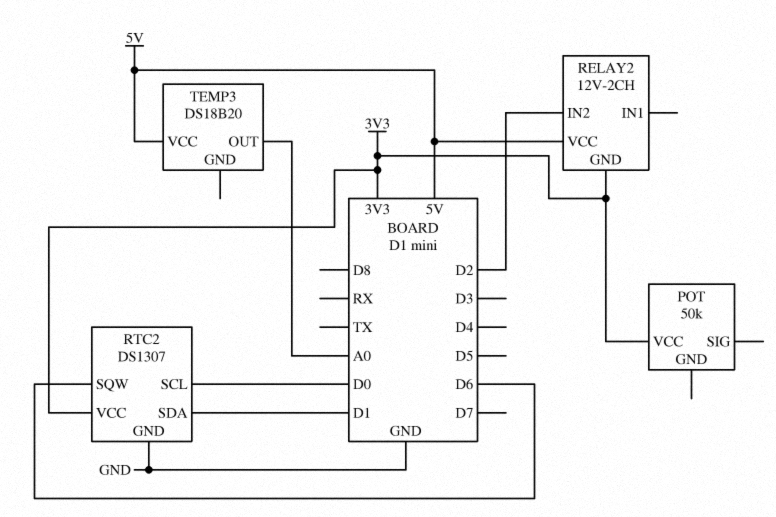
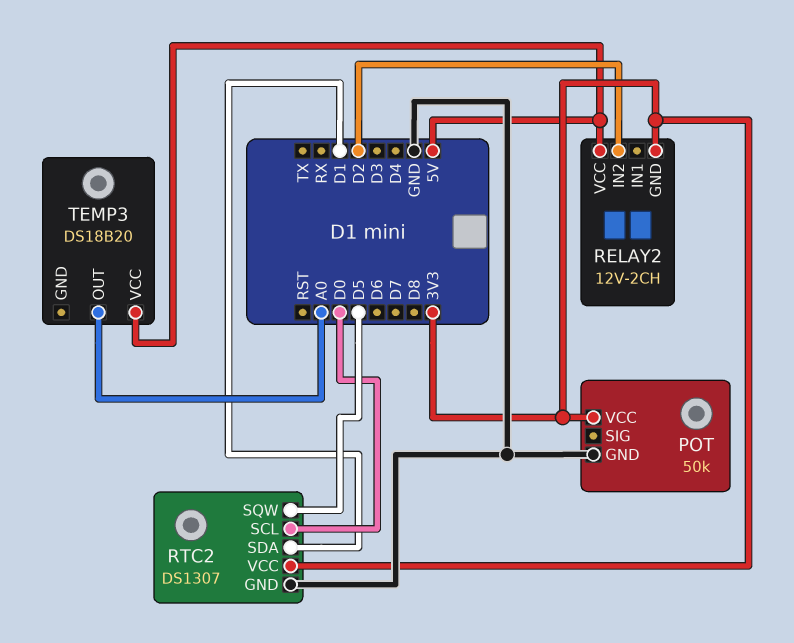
POT pin GND: none -> GND
RTC2 pin SQW: D6 -> D5

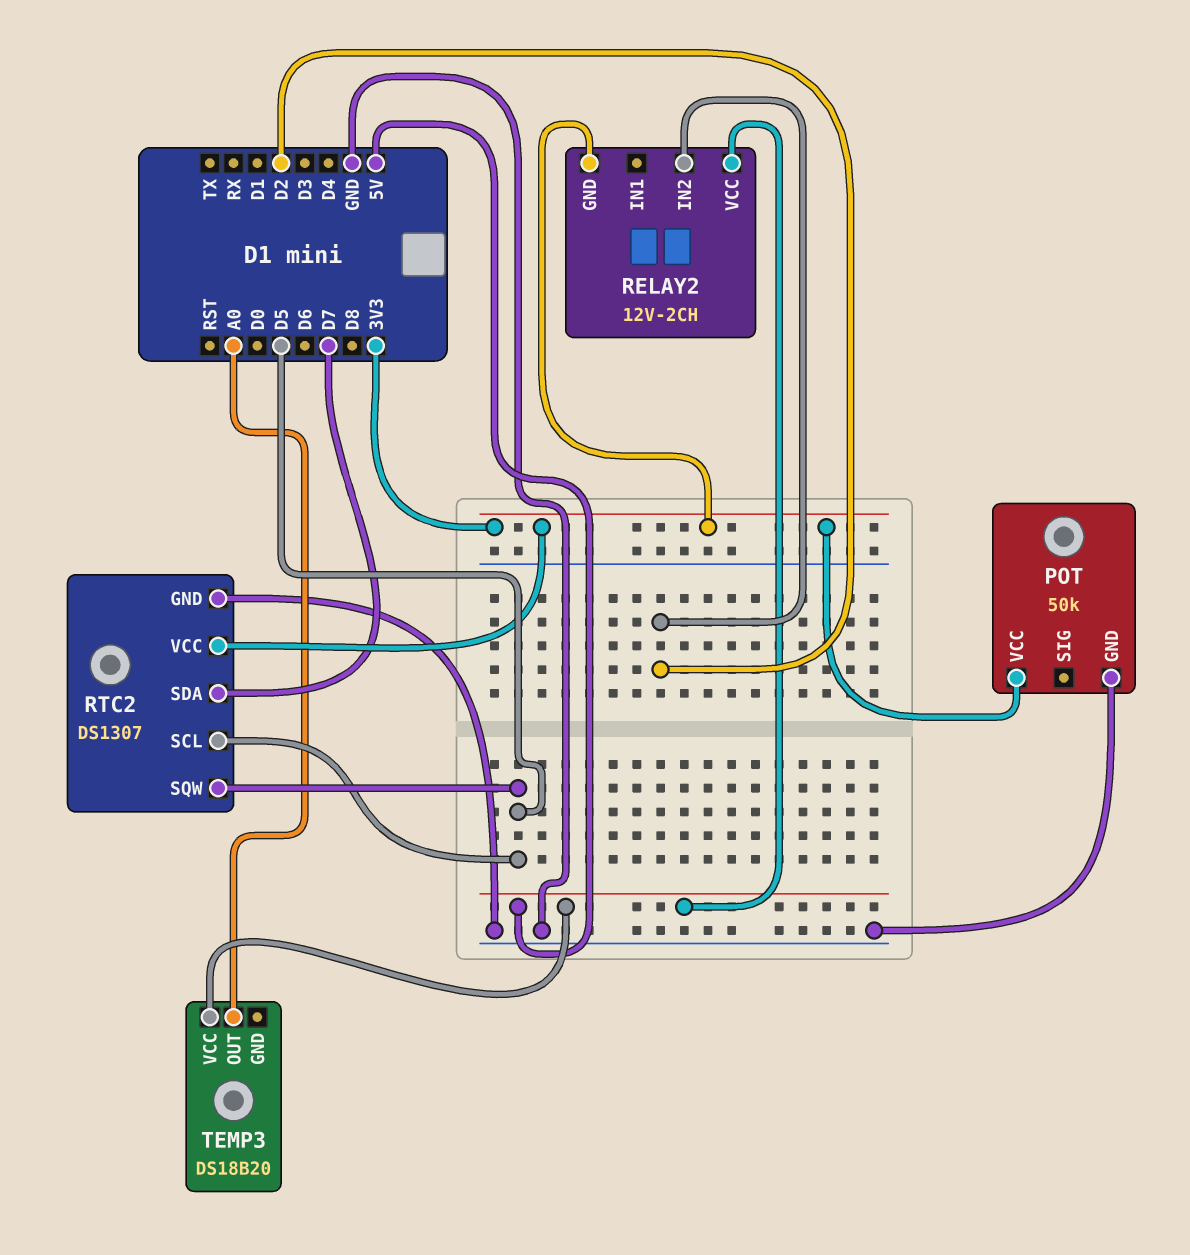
RTC2 pin SCL: D0 -> D5
RTC2 pin SDA: D1 -> D7

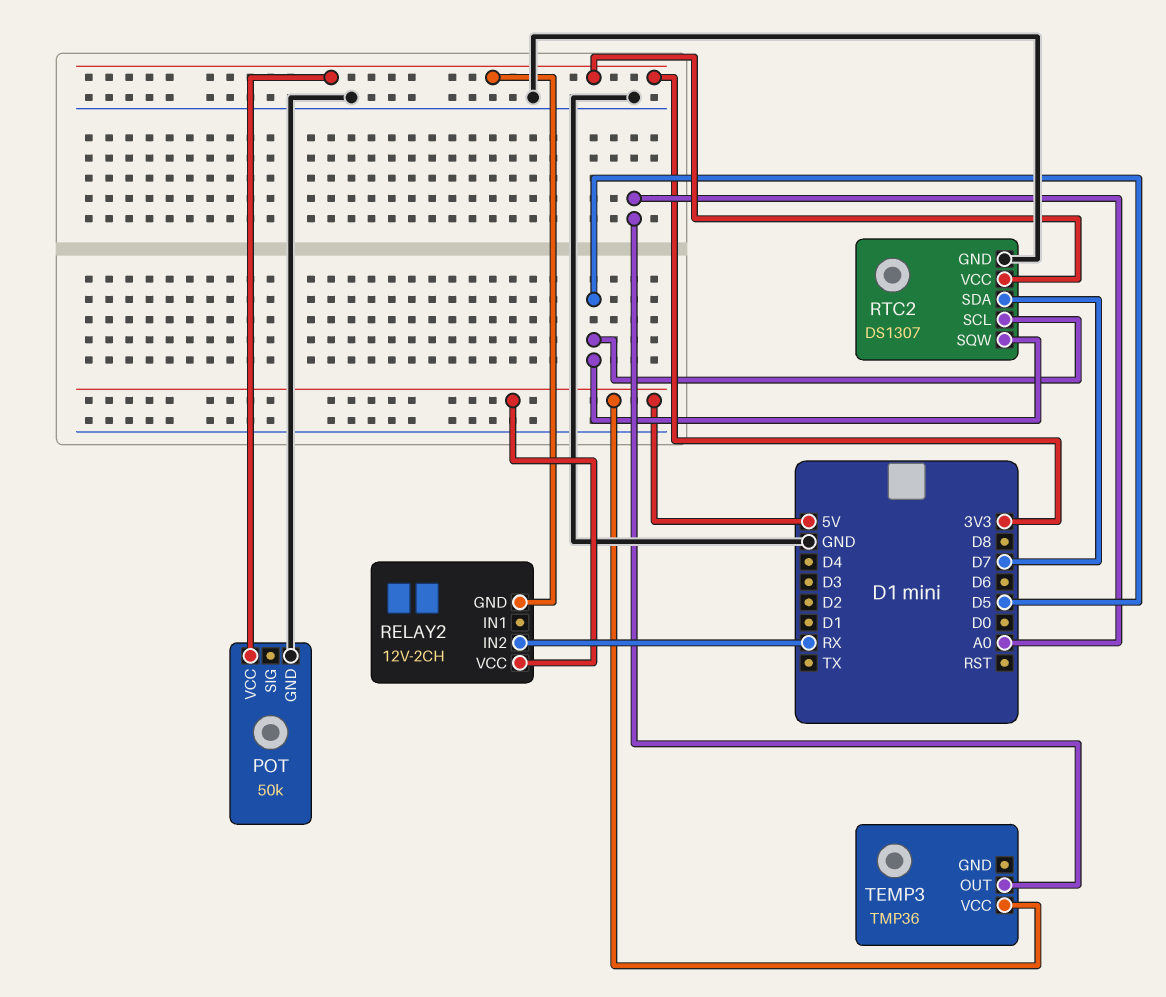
RELAY2 pin IN2: D2 -> RX
TEMP3: DS18B20 -> TMP36

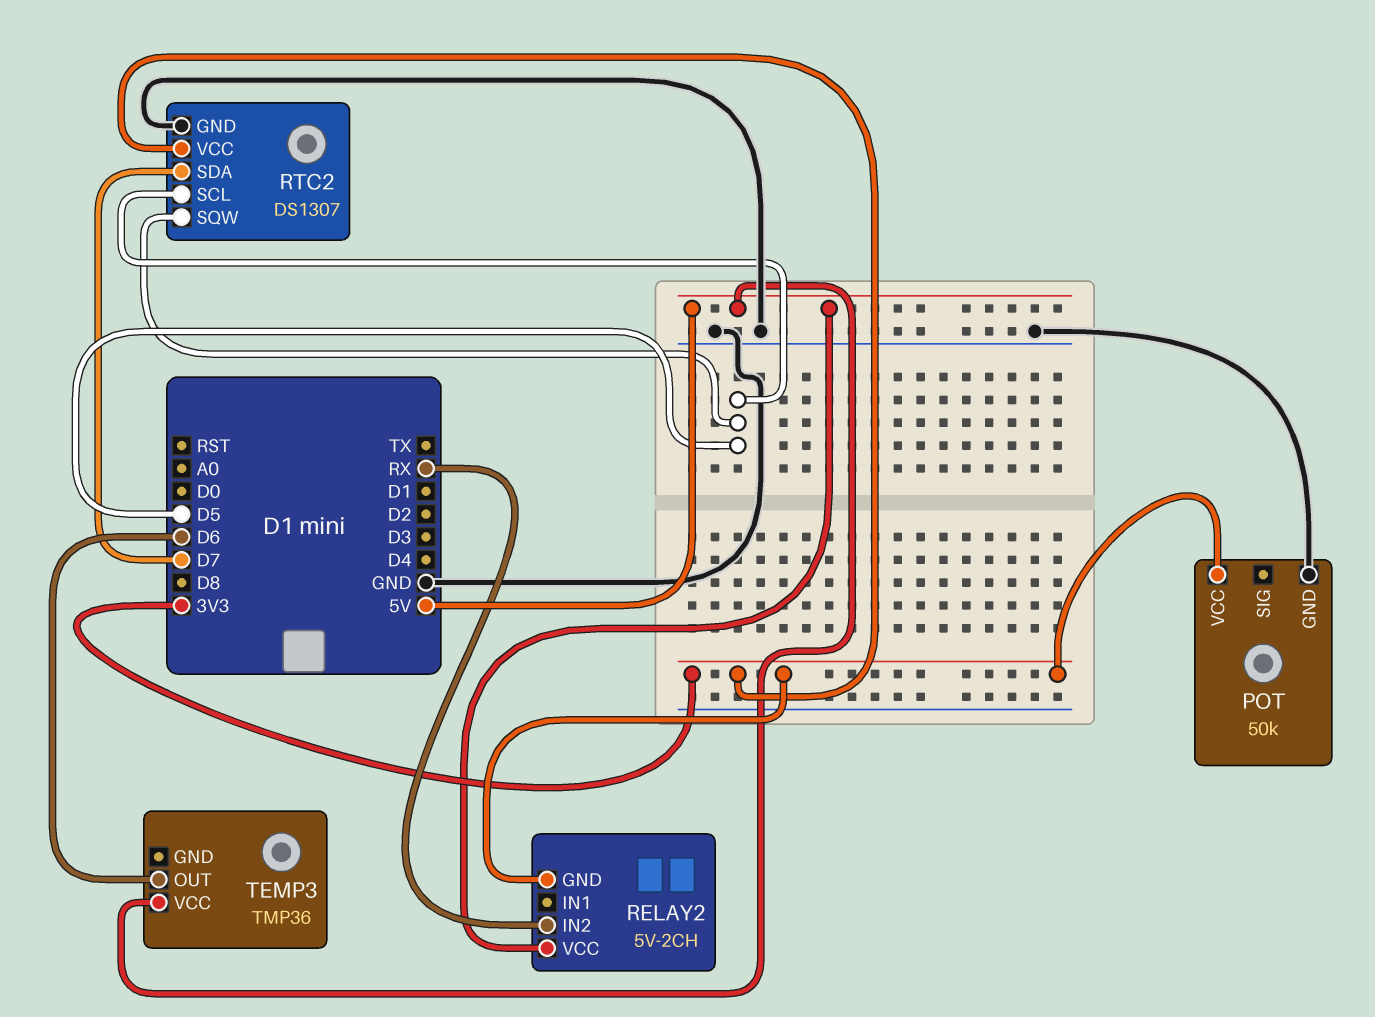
RELAY2: 12V-2CH -> 5V-2CH
TEMP3 pin OUT: A0 -> D6

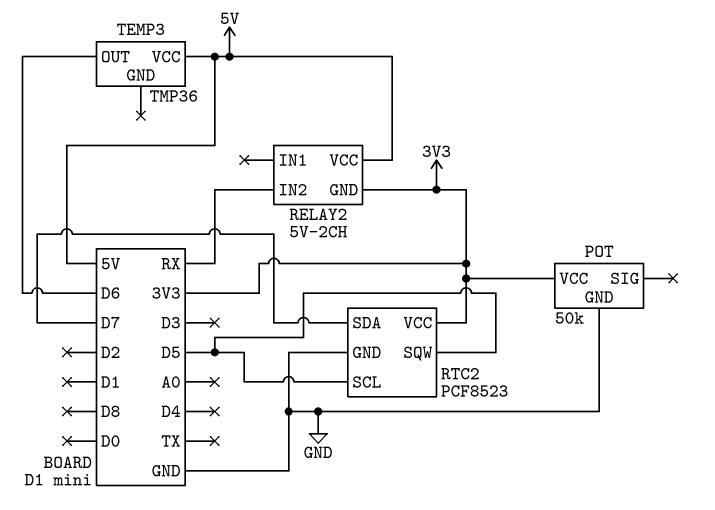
RTC2: DS1307 -> PCF8523

